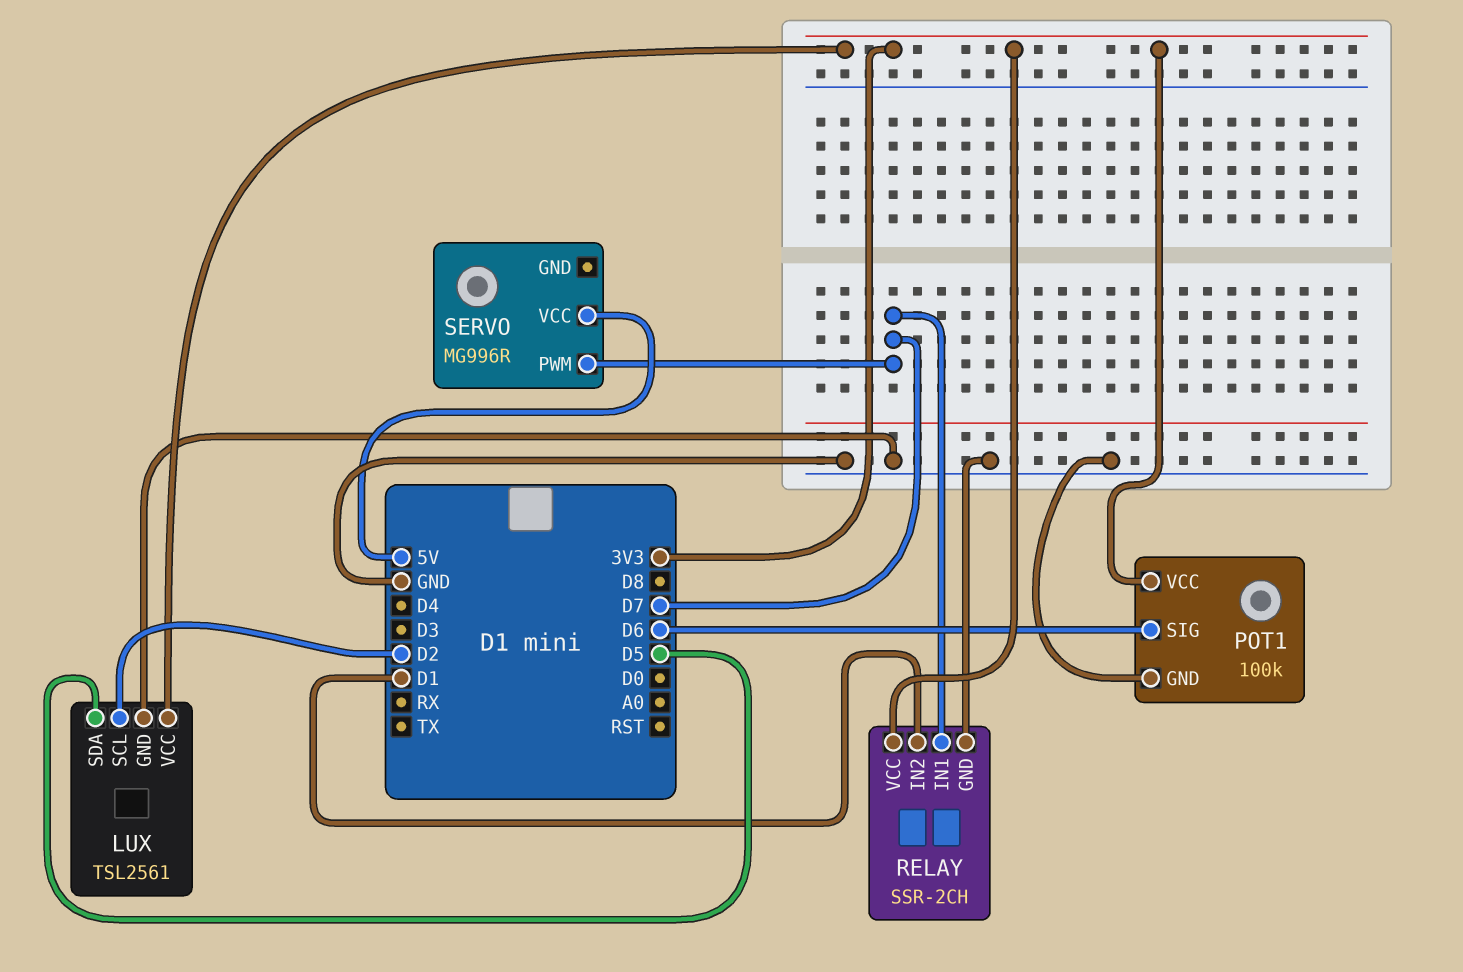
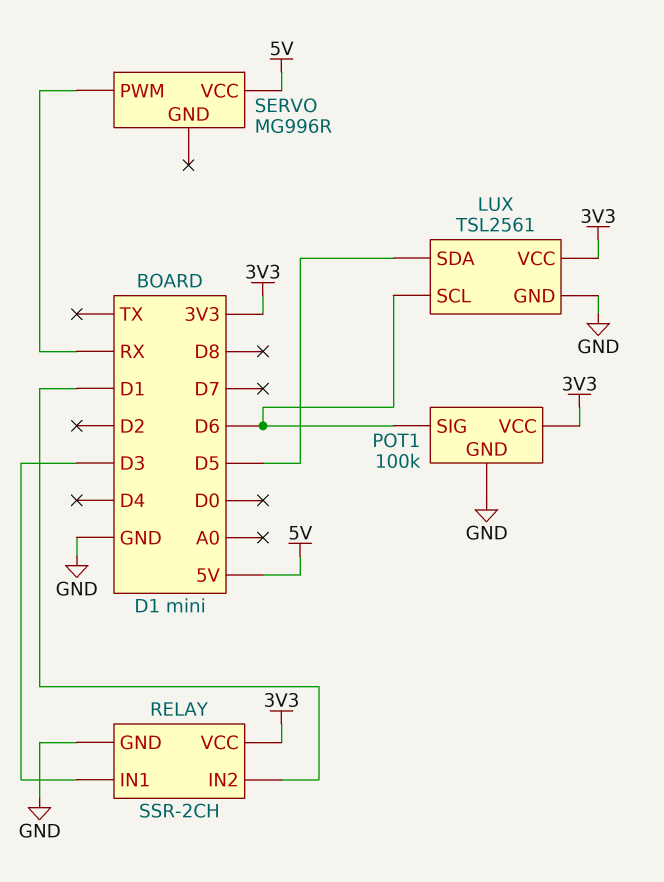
LUX pin SCL: D2 -> D6
RELAY pin IN1: D7 -> D3
SERVO pin PWM: D7 -> RX

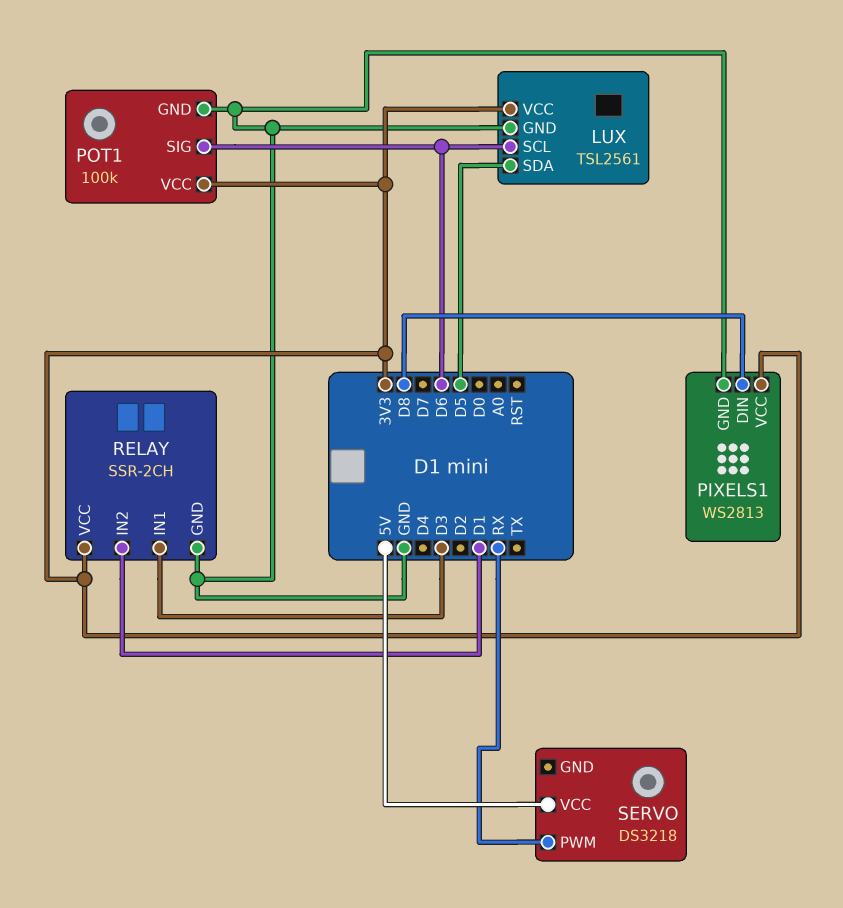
PIXELS1: none -> WS2813
PIXELS1 pin DIN: none -> D8
PIXELS1 pin GND: none -> GND
PIXELS1 pin VCC: none -> 3V3
SERVO: MG996R -> DS3218

